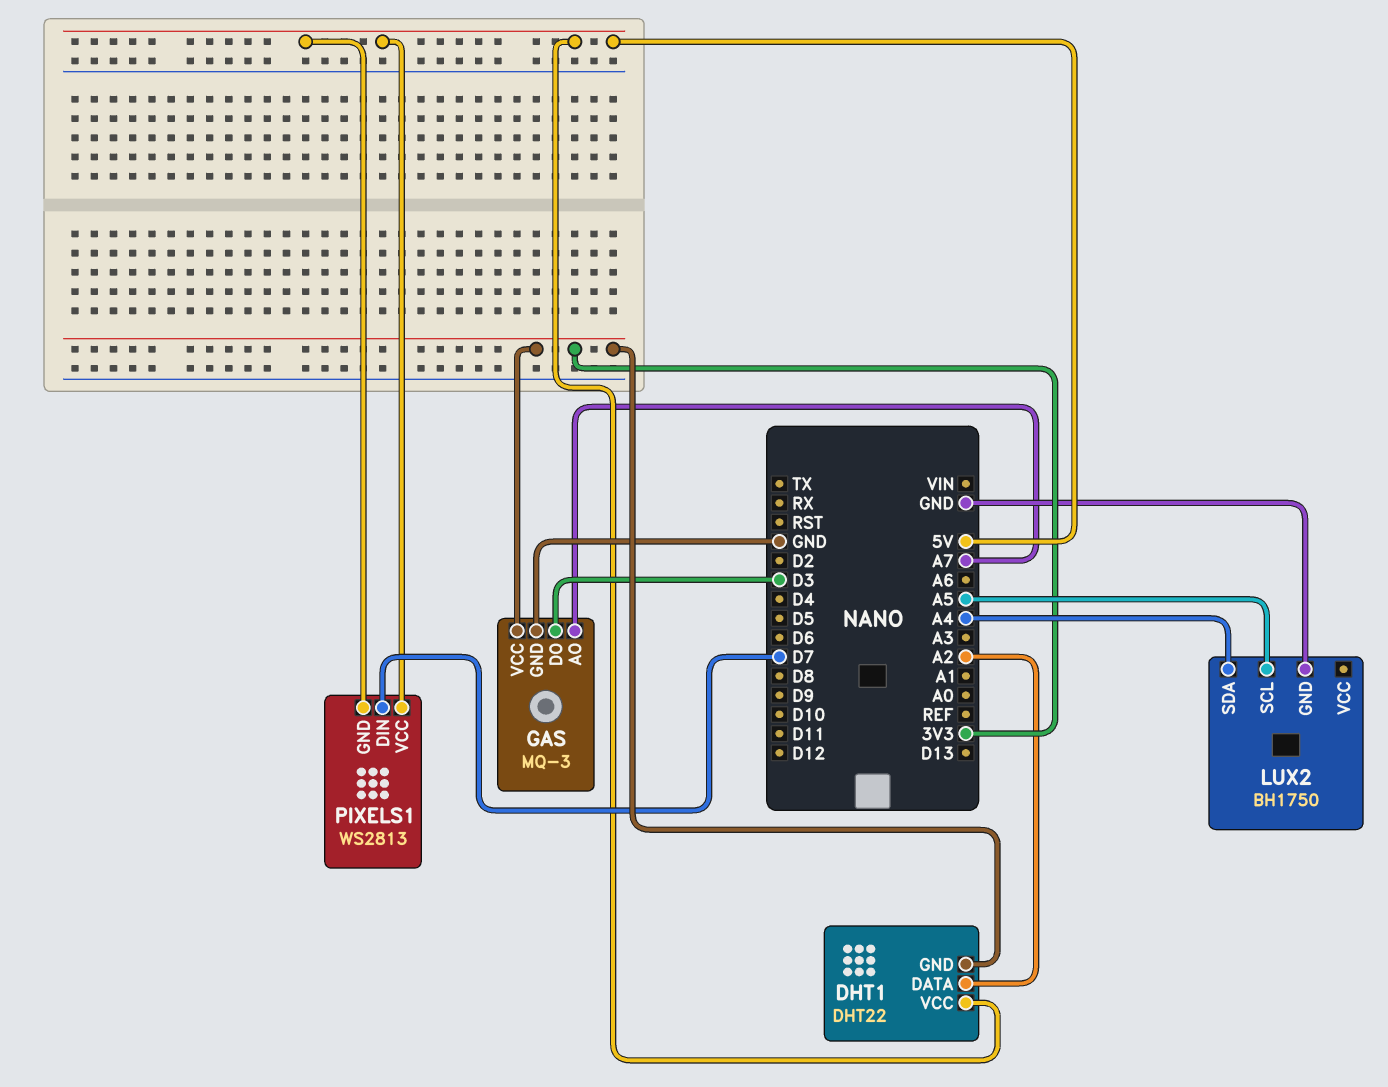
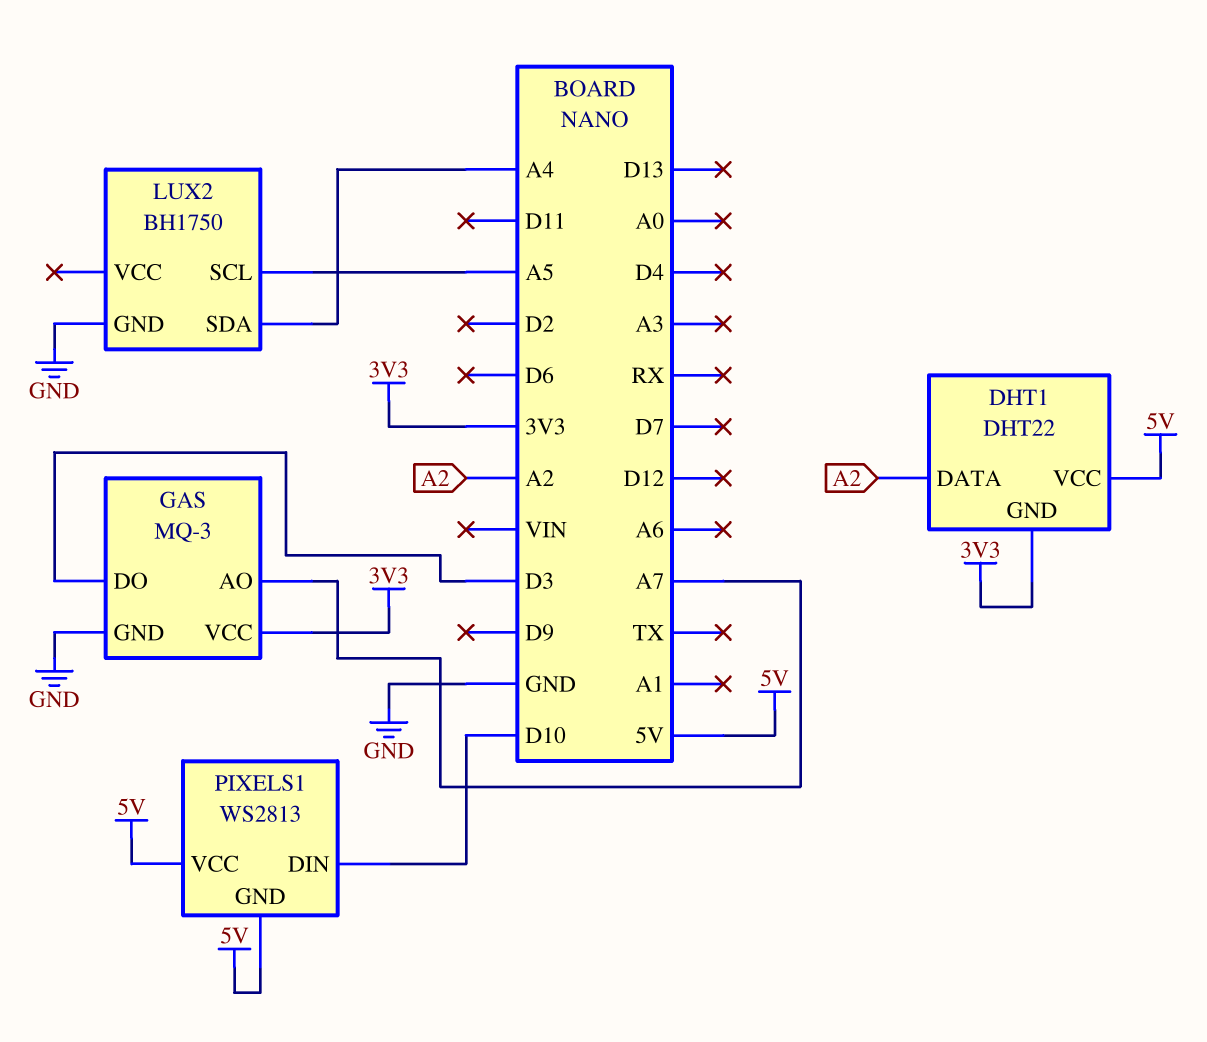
PIXELS1 pin DIN: D7 -> D10

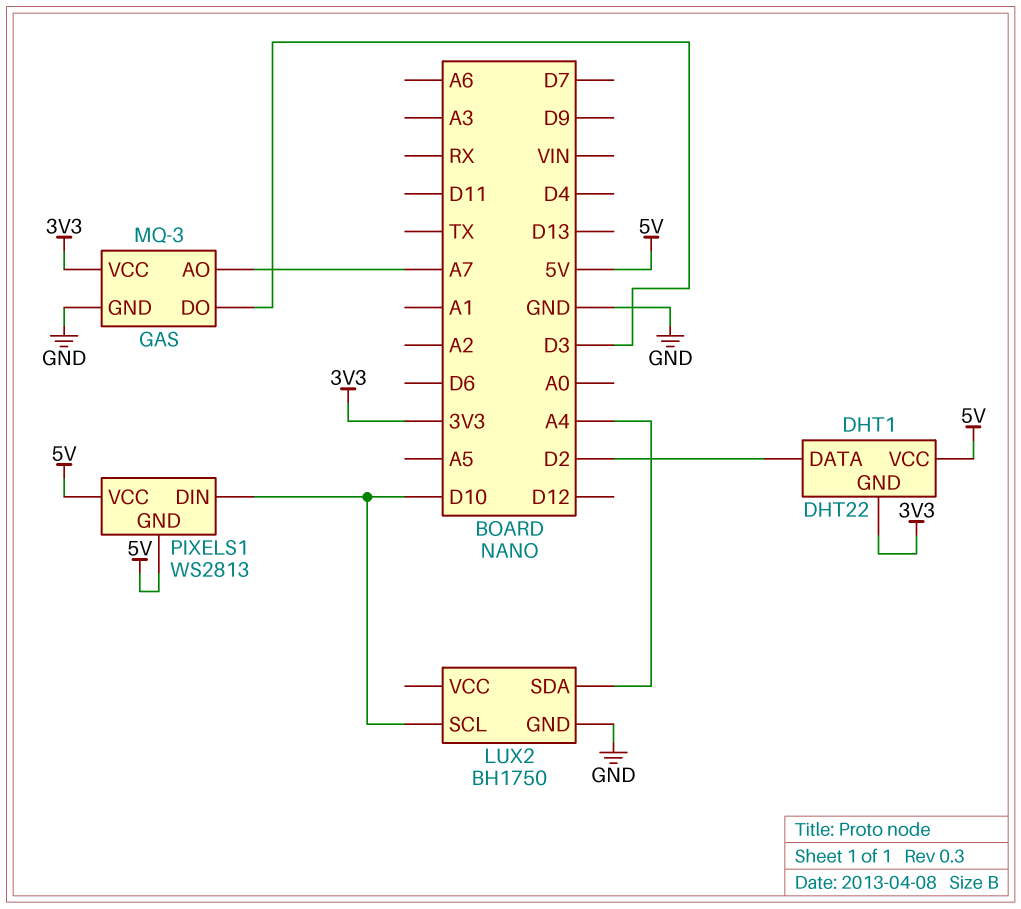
DHT1 pin DATA: A2 -> D2
LUX2 pin SCL: A5 -> D10

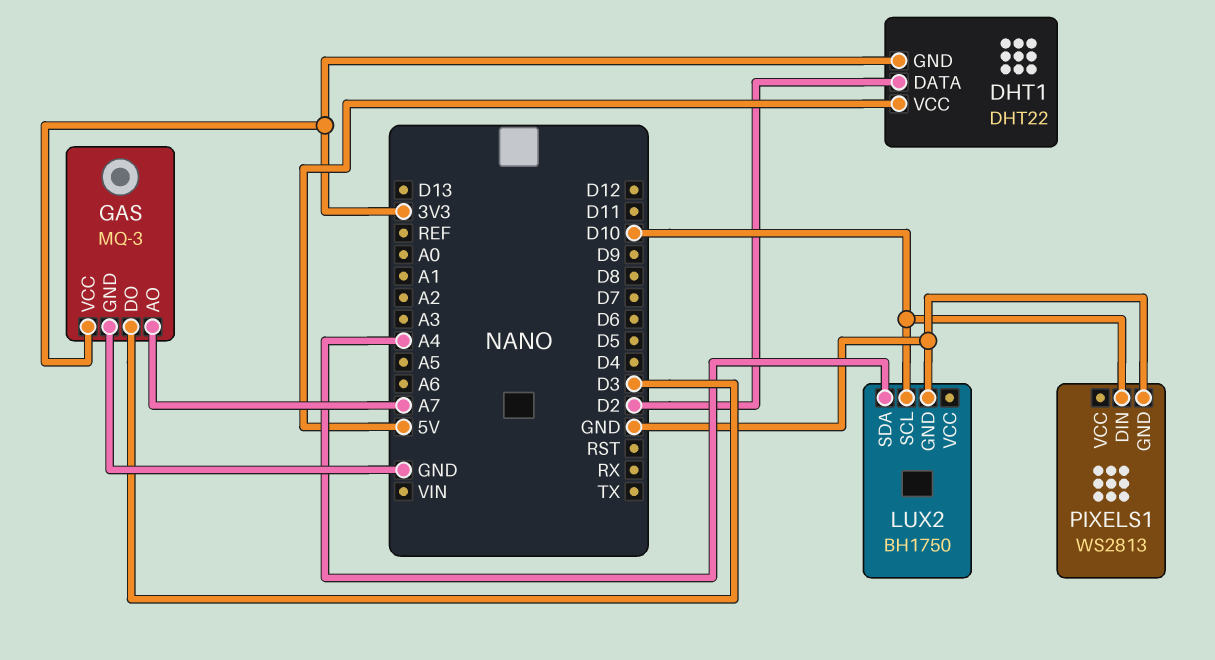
PIXELS1 pin GND: 5V -> GND
PIXELS1 pin VCC: 5V -> none

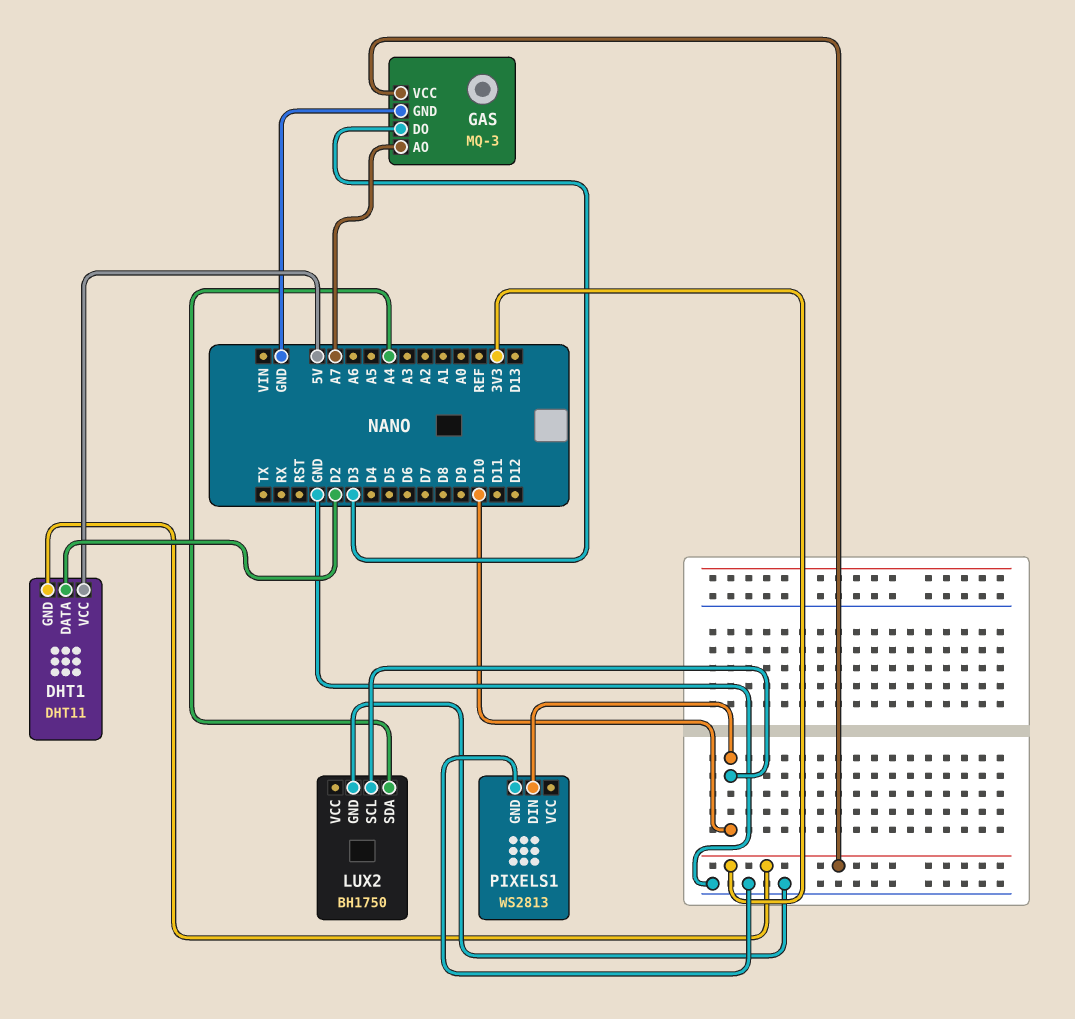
DHT1: DHT22 -> DHT11

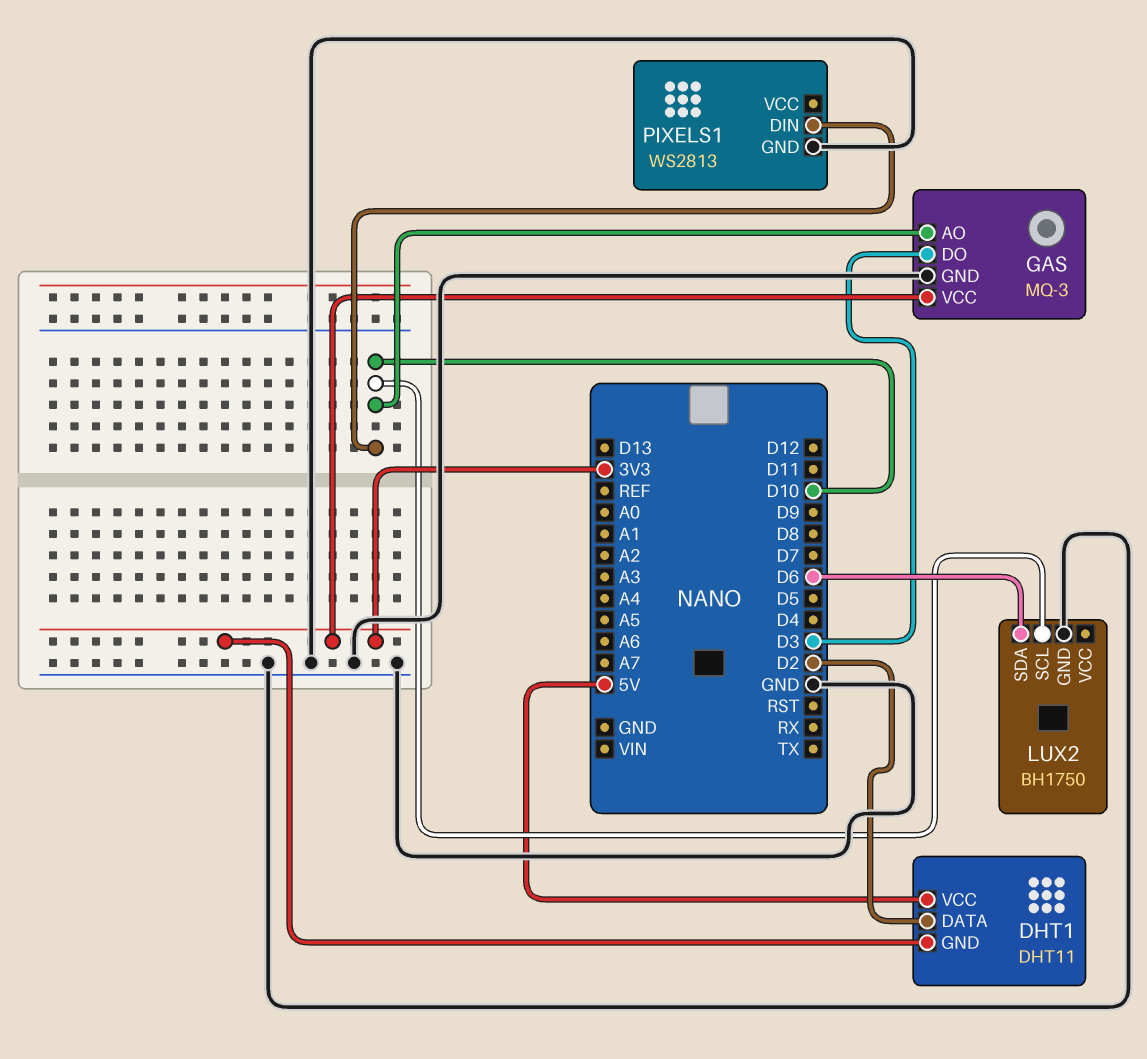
GAS pin AO: A7 -> D10
LUX2 pin SDA: A4 -> D6

